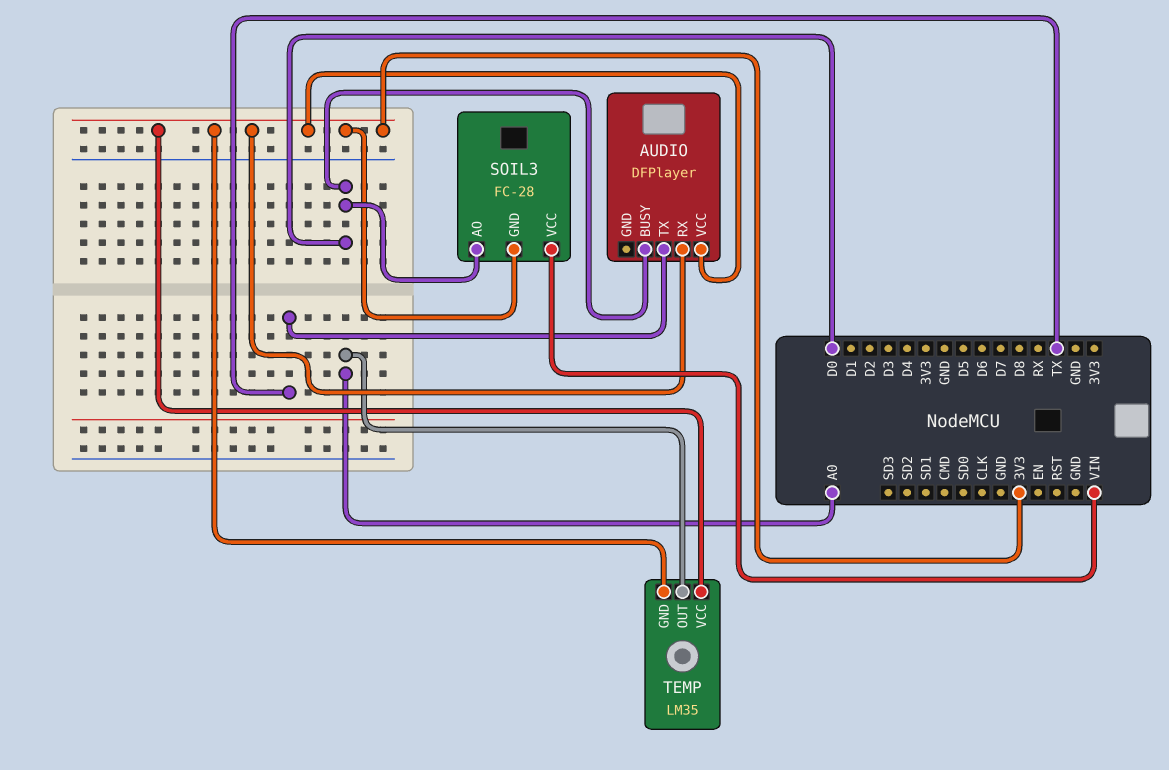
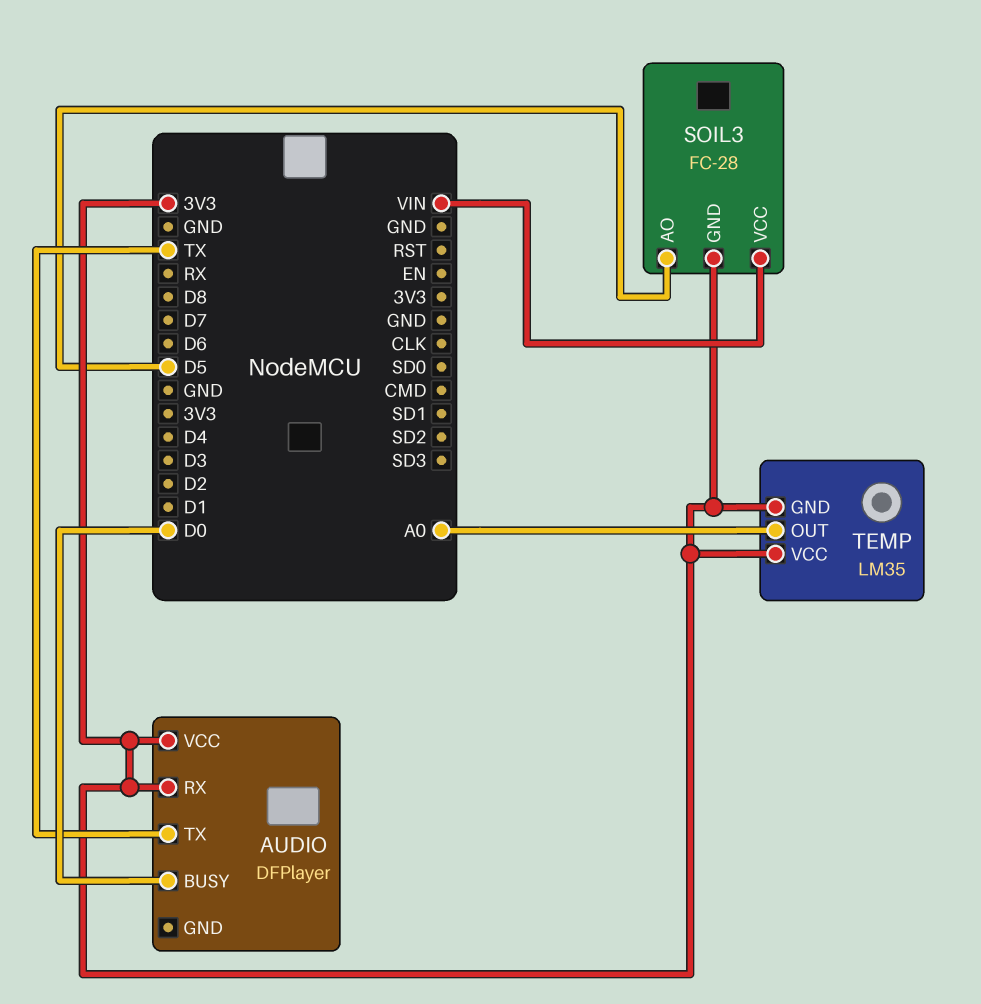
SOIL3 pin AO: D0 -> D5

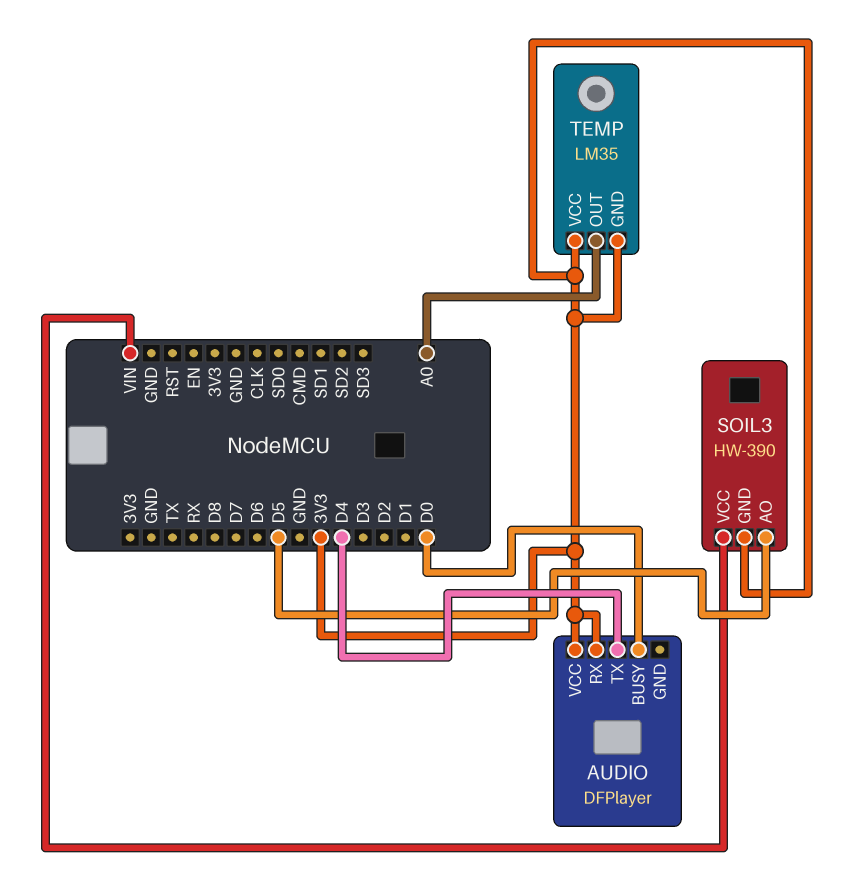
AUDIO pin TX: TX -> D4
SOIL3: FC-28 -> HW-390

